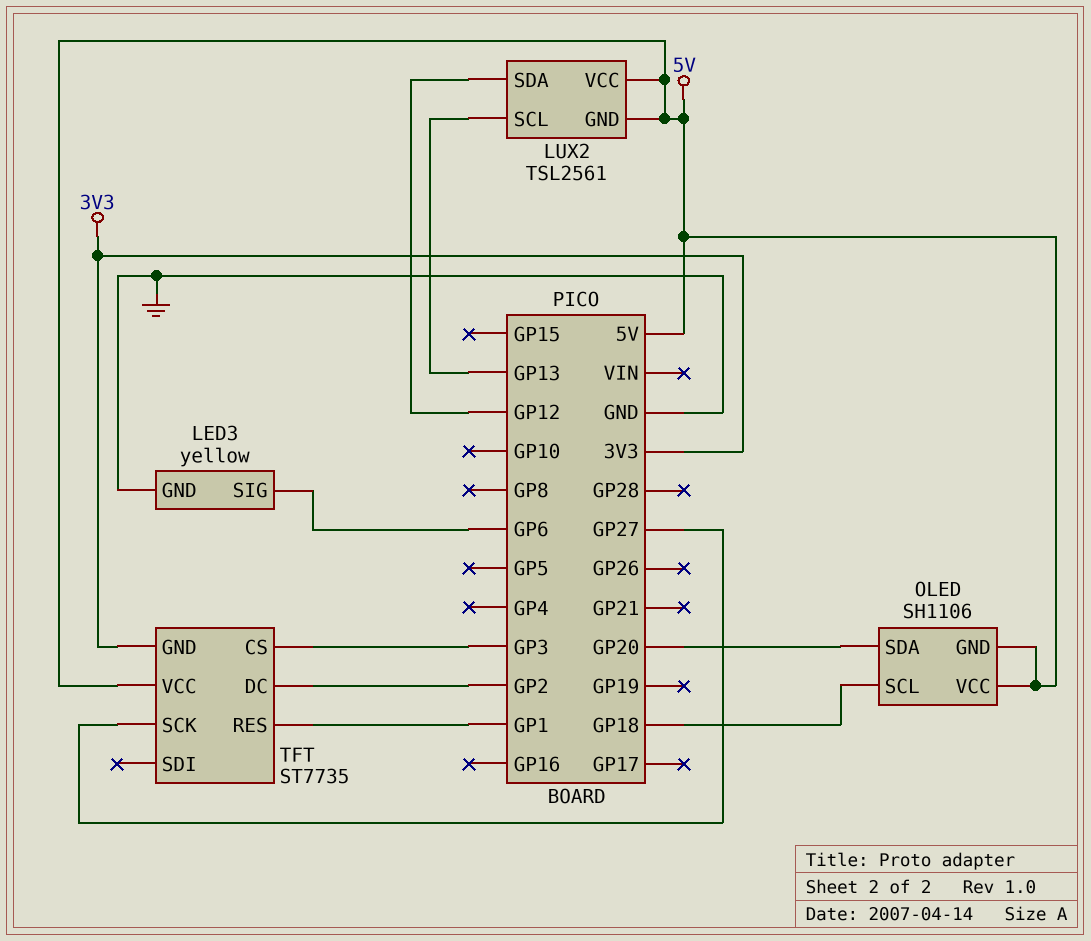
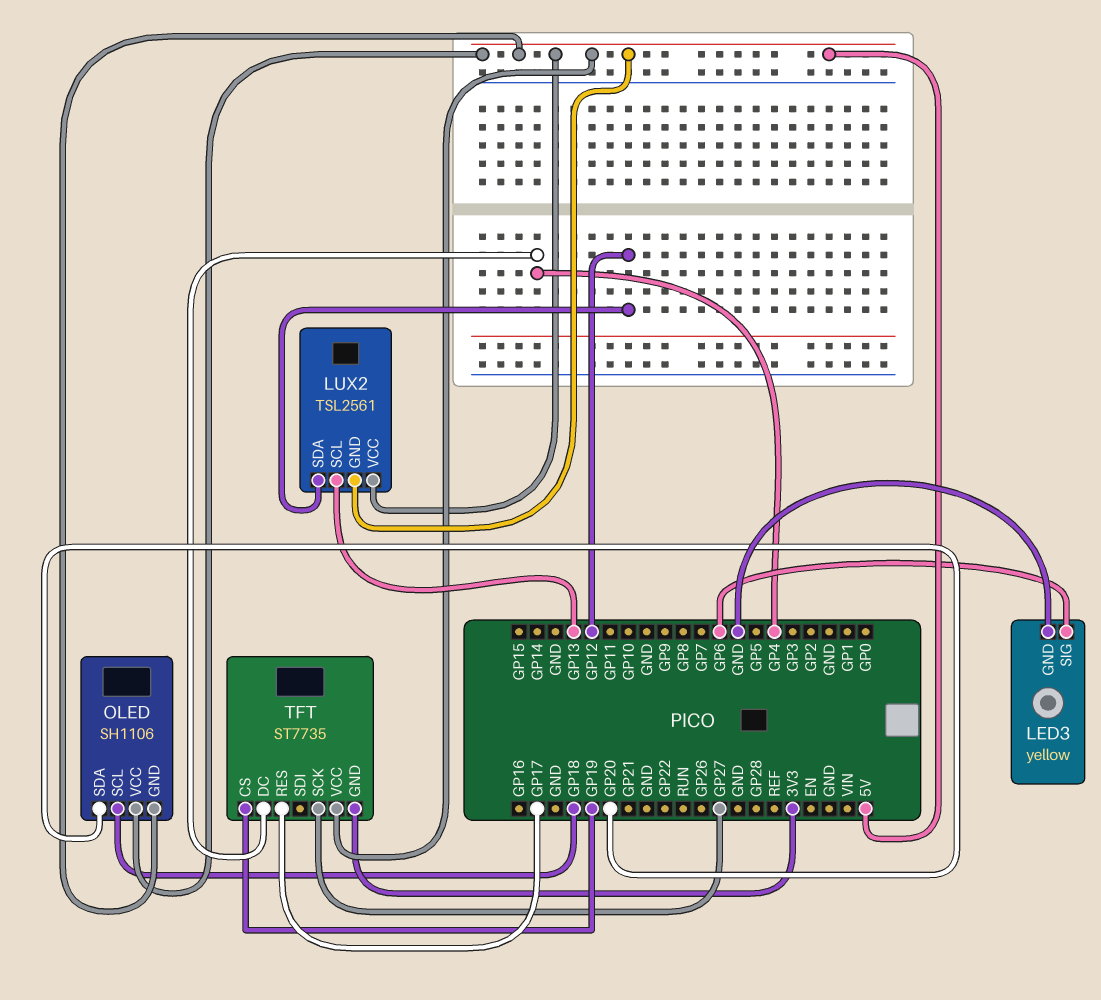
TFT pin CS: GP3 -> GP19
TFT pin DC: GP2 -> GP4
TFT pin RES: GP1 -> GP17

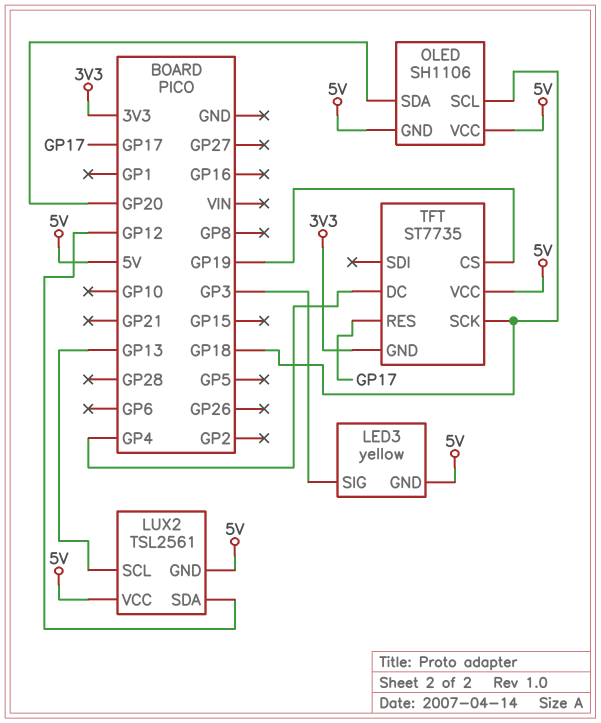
LED3 pin GND: GND -> 5V
LED3 pin SIG: GP6 -> GP3
TFT pin SCK: GP27 -> GP18

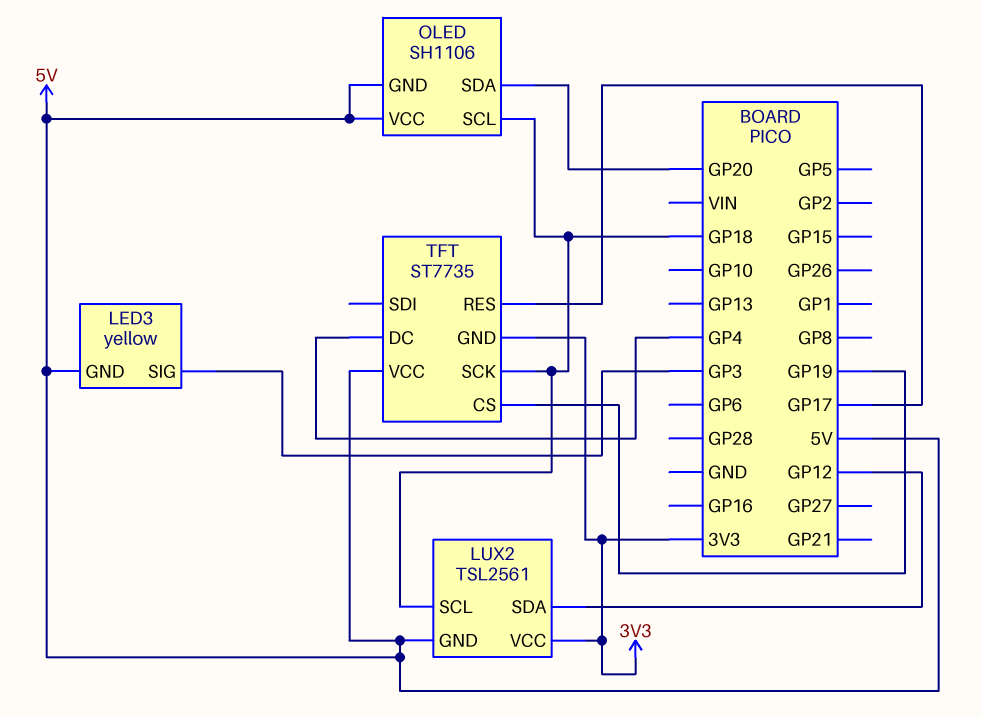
LUX2 pin SCL: GP13 -> GP18
LUX2 pin VCC: 5V -> 3V3

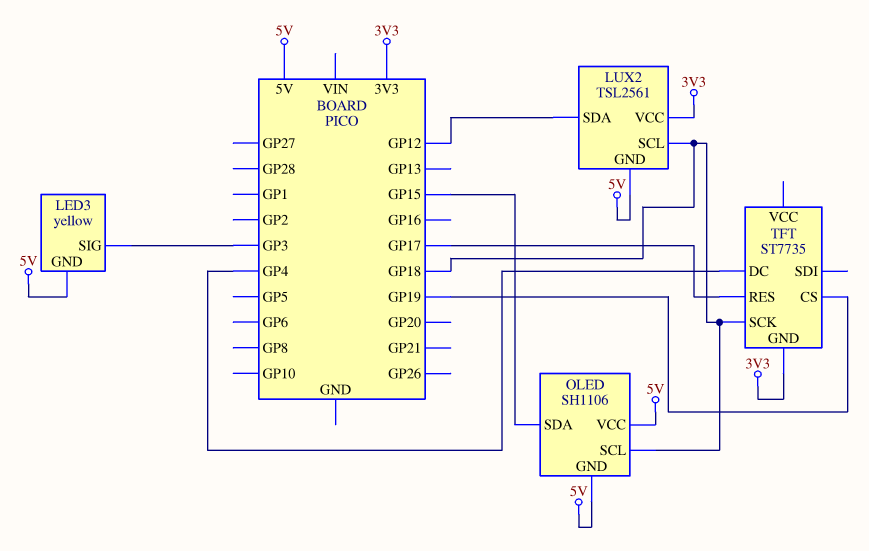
OLED pin SDA: GP20 -> GP15
TFT pin VCC: 5V -> none

